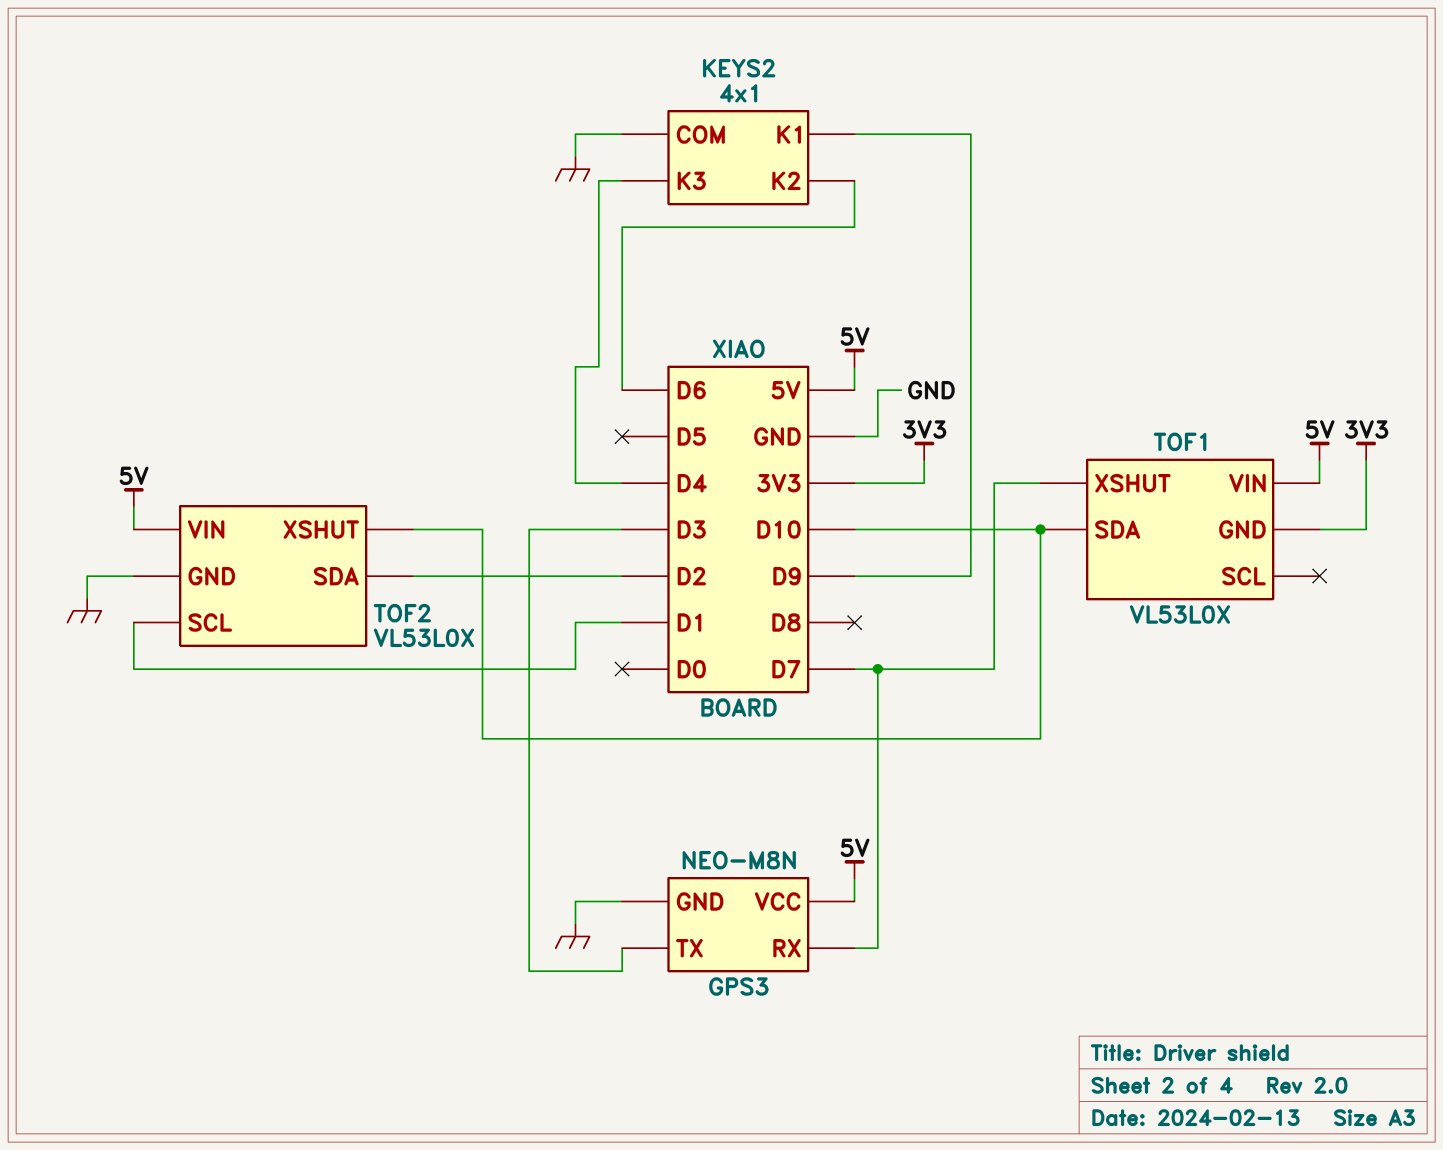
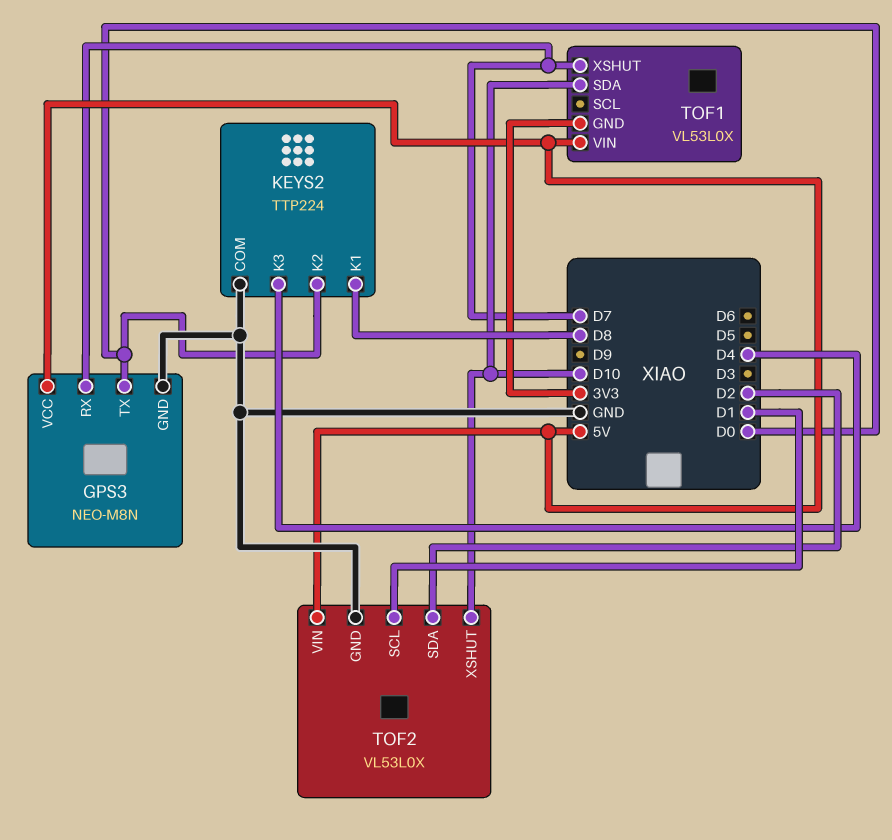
GPS3 pin TX: D3 -> D0
KEYS2: 4x1 -> TTP224
KEYS2 pin K1: D9 -> D8
KEYS2 pin K2: D6 -> D0

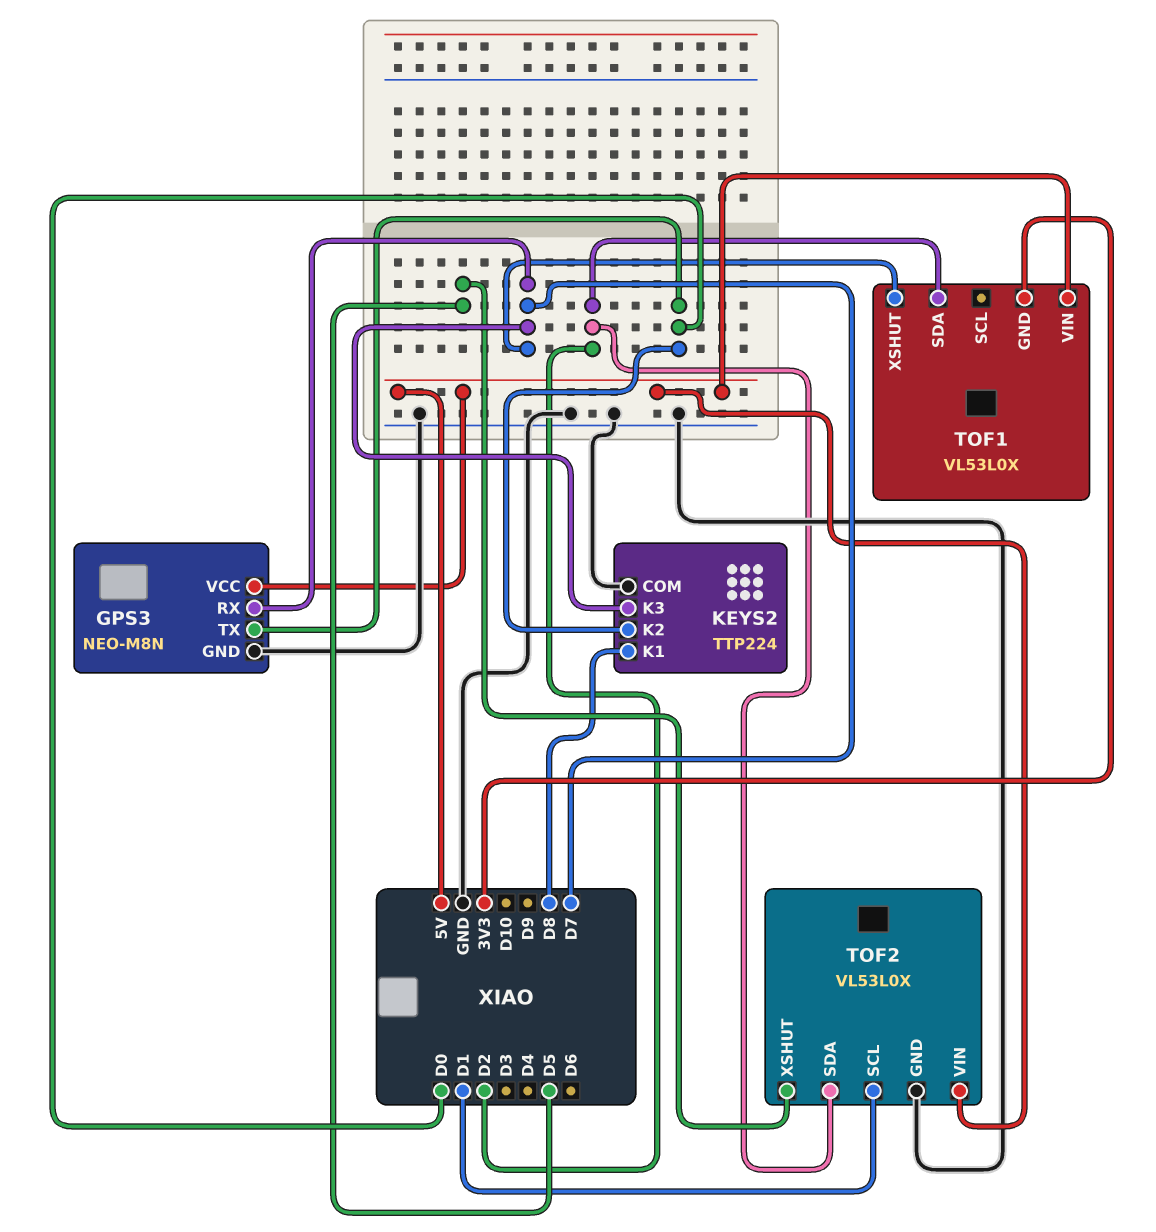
KEYS2 pin K3: D4 -> D7
TOF1 pin SDA: D10 -> D2
TOF2 pin XSHUT: D10 -> D5

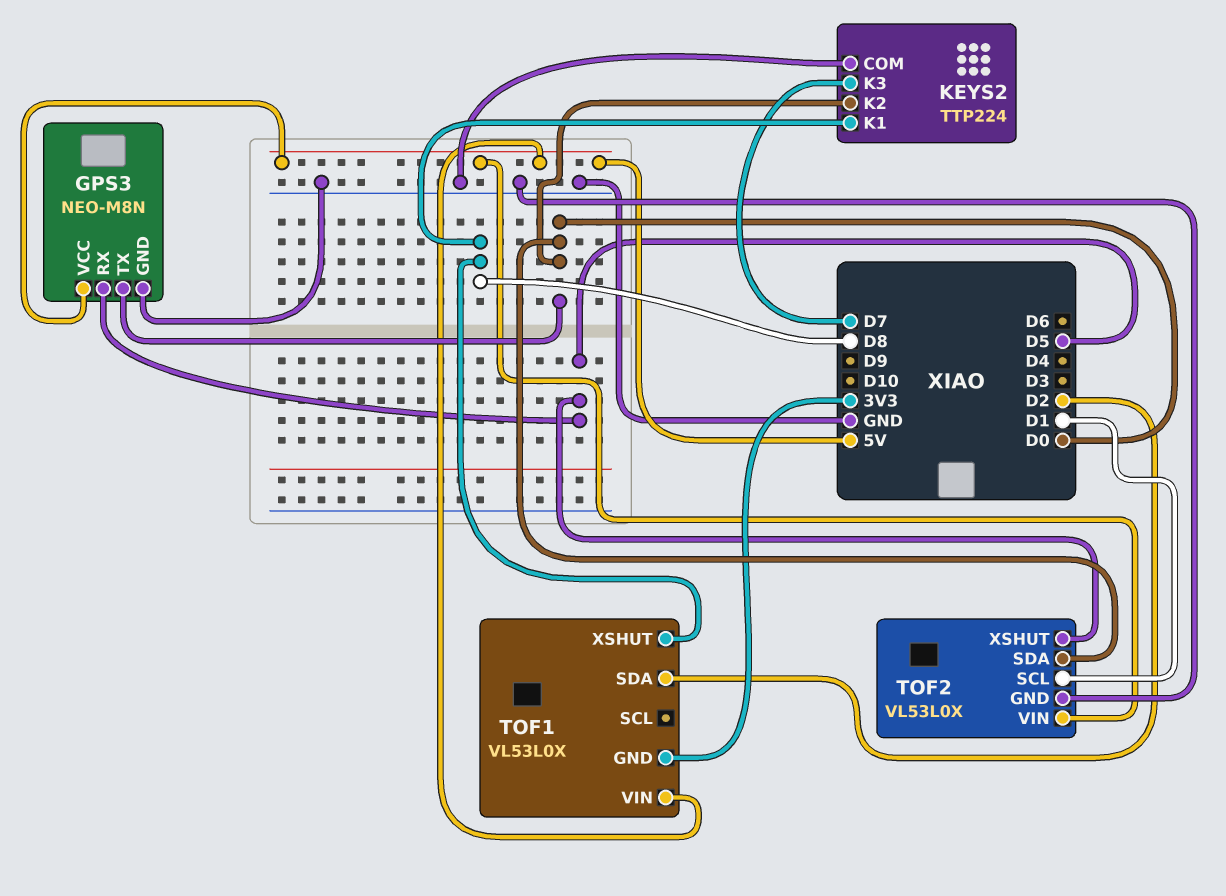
GPS3 pin RX: D7 -> D5
TOF1 pin XSHUT: D7 -> D8
TOF2 pin SDA: D2 -> D0

